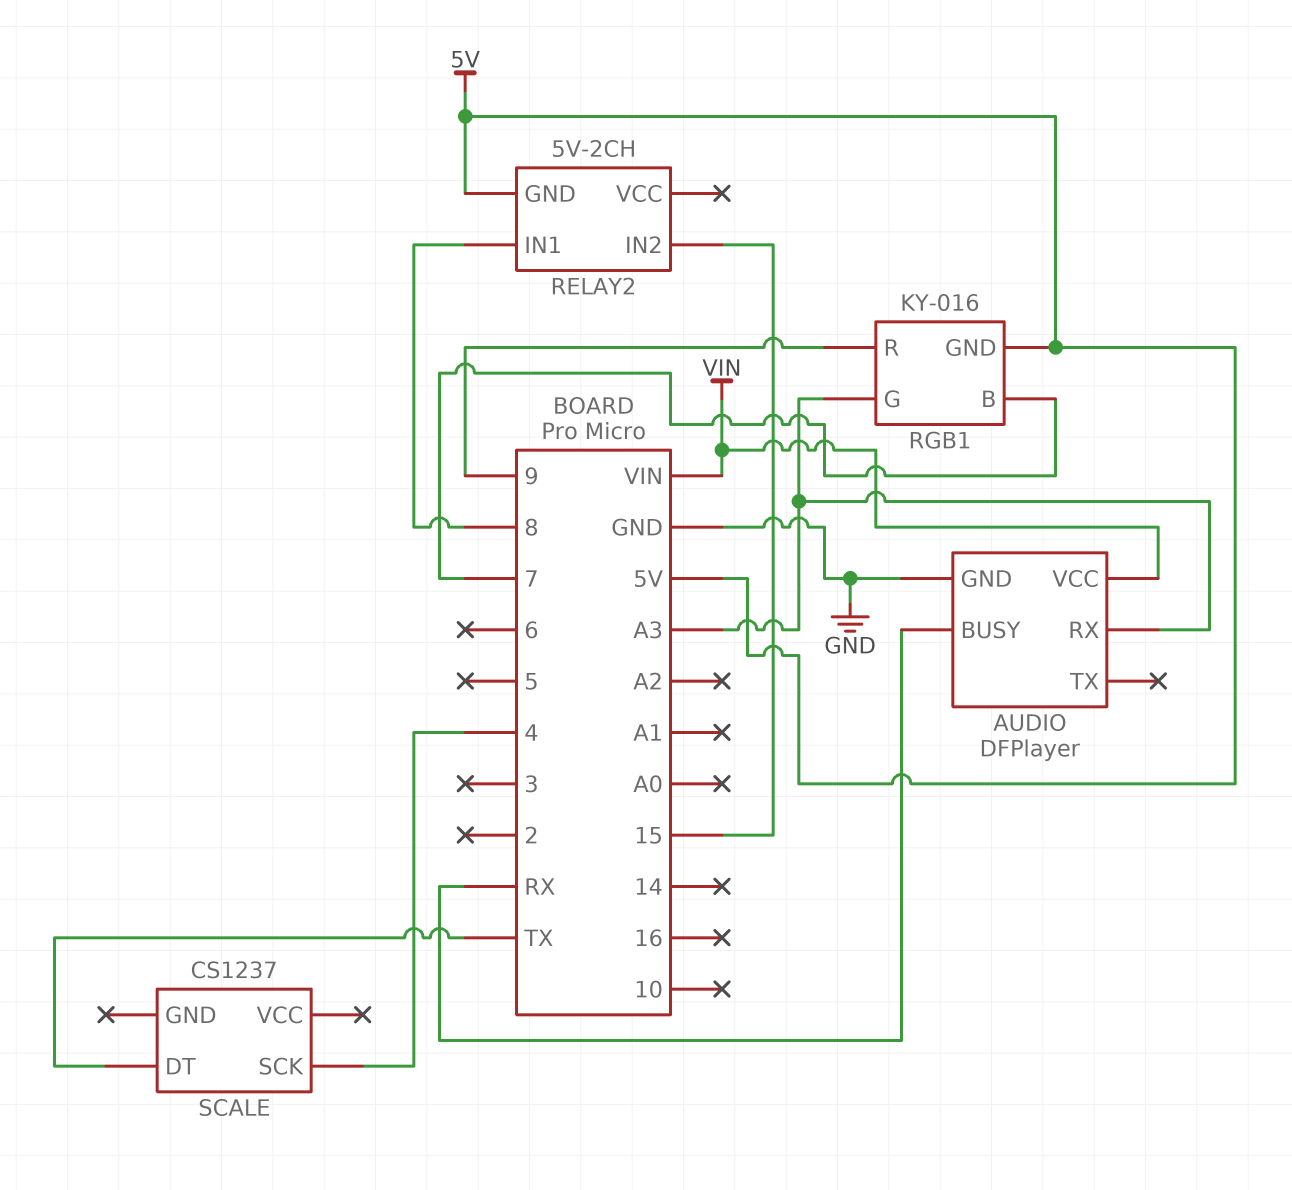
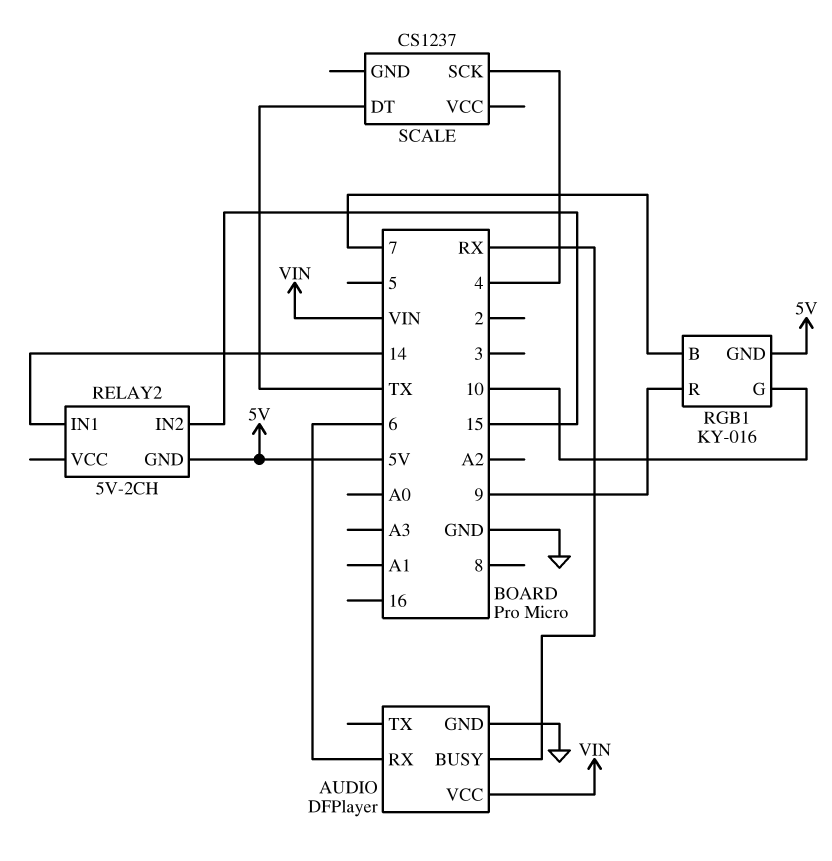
AUDIO pin RX: A3 -> 6
RELAY2 pin IN1: 8 -> 14
RGB1 pin G: A3 -> 10

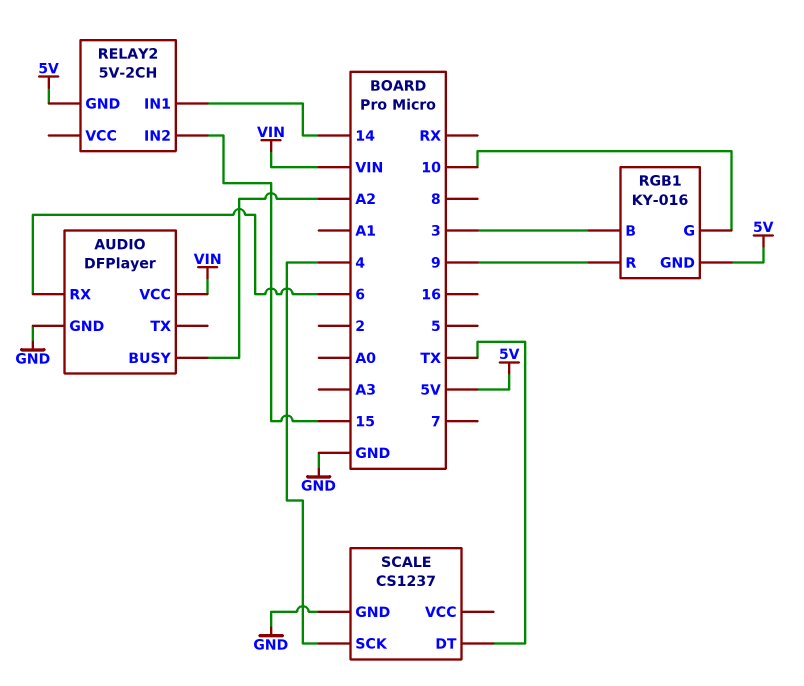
AUDIO pin BUSY: RX -> A2
RGB1 pin B: 7 -> 3
SCALE pin GND: none -> GND

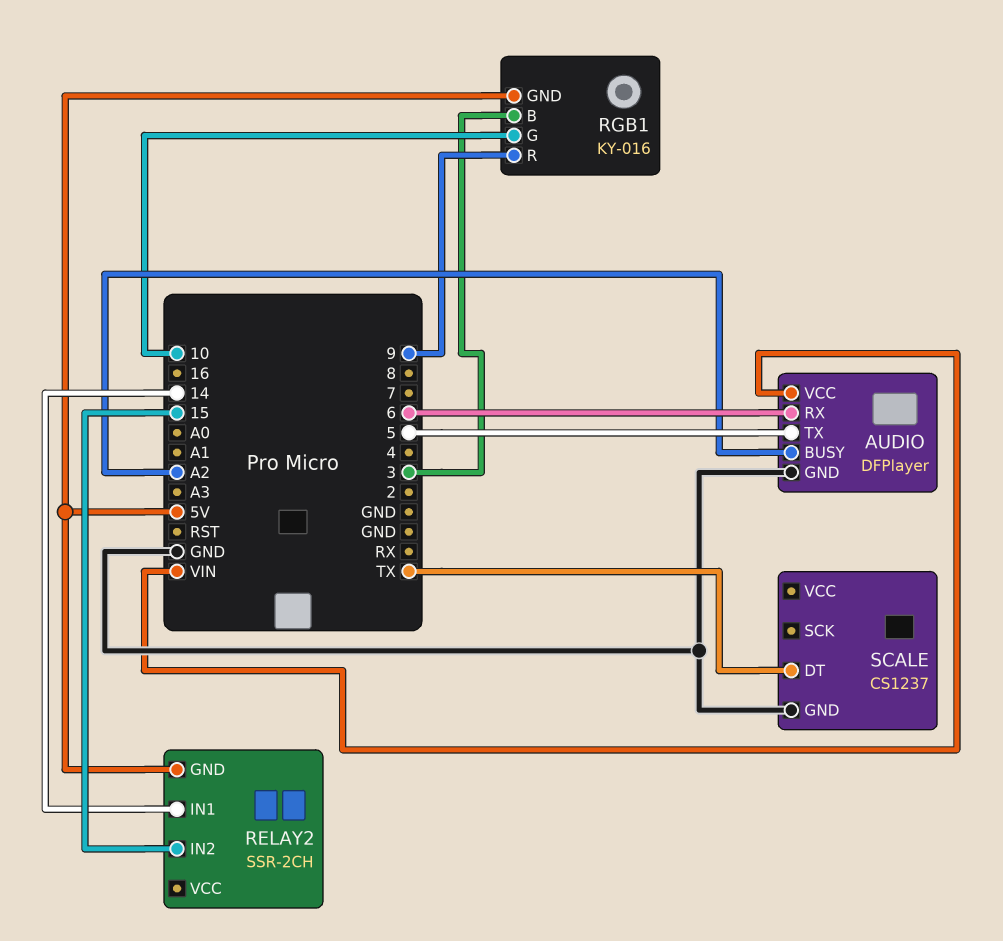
AUDIO pin TX: none -> 5
RELAY2: 5V-2CH -> SSR-2CH
SCALE pin SCK: 4 -> none

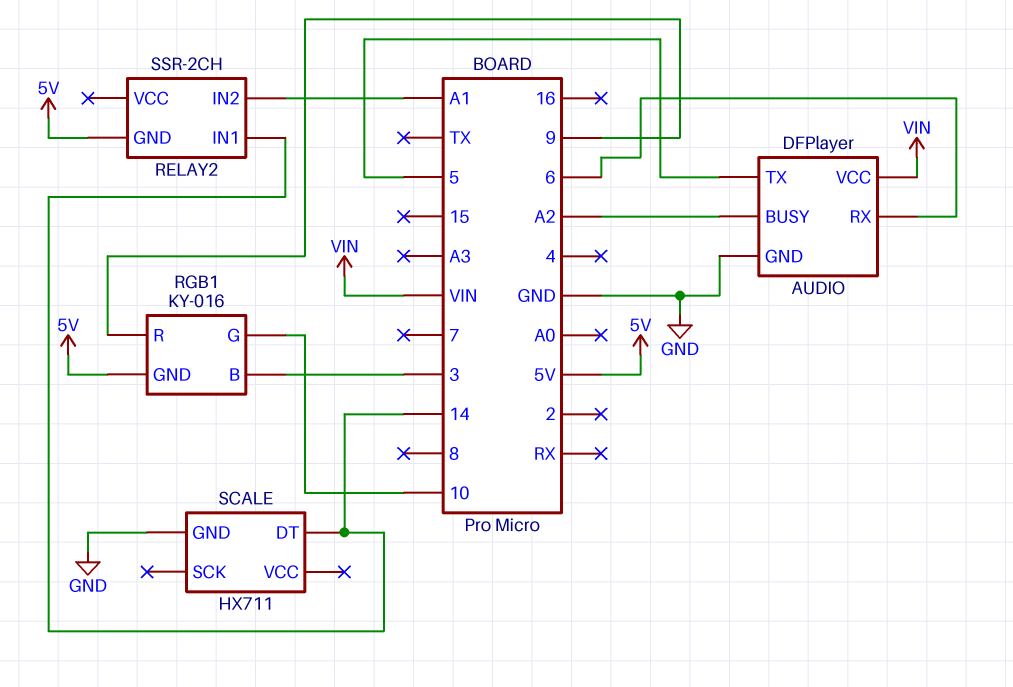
RELAY2 pin IN2: 15 -> A1
SCALE: CS1237 -> HX711
SCALE pin DT: TX -> 14

